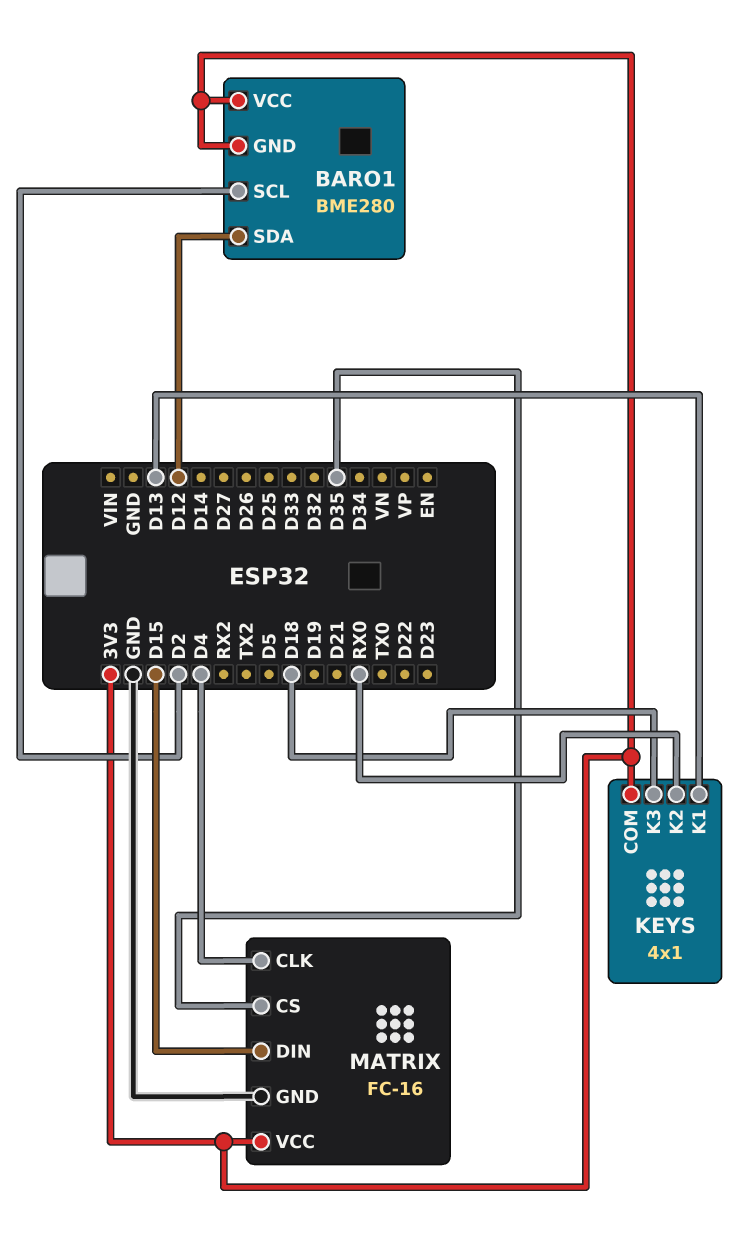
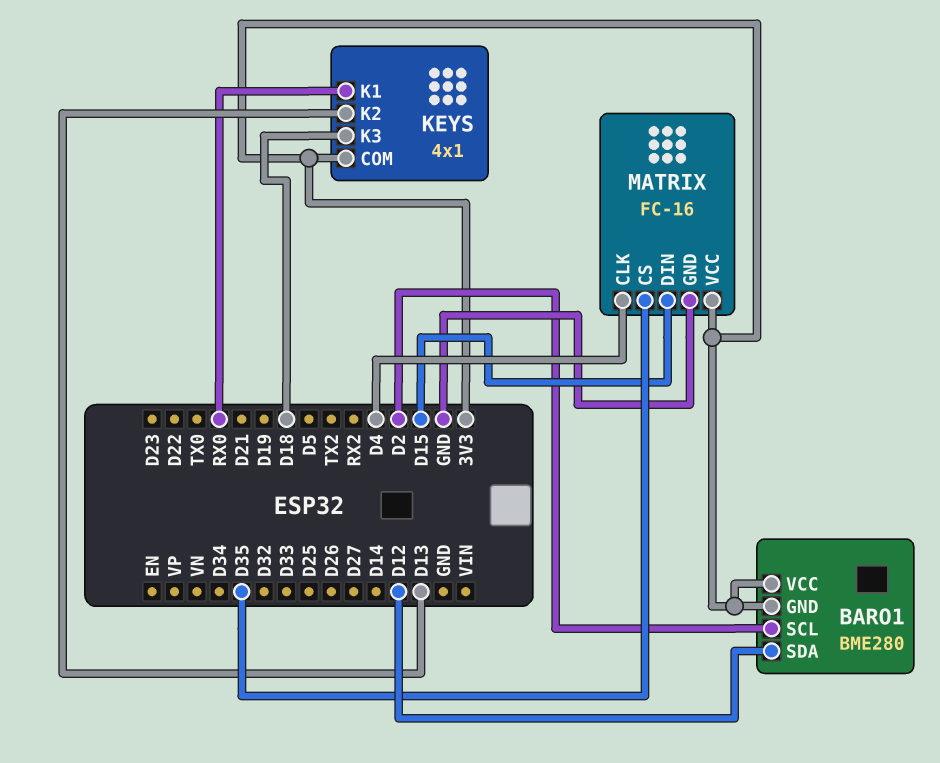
KEYS pin K1: D13 -> RX0
KEYS pin K2: RX0 -> D13

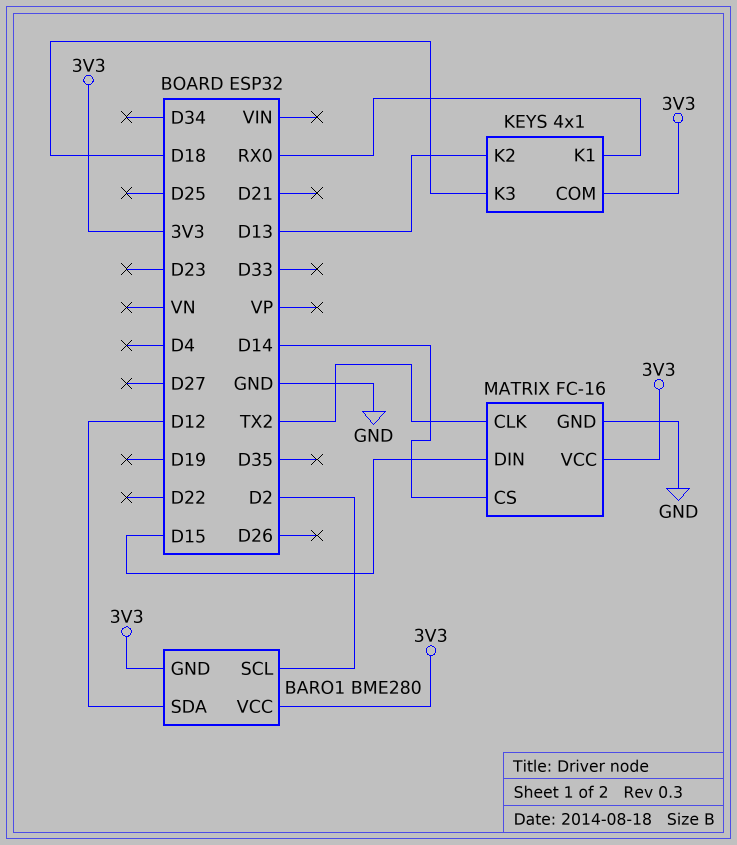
MATRIX pin CLK: D4 -> TX2
MATRIX pin CS: D35 -> D14

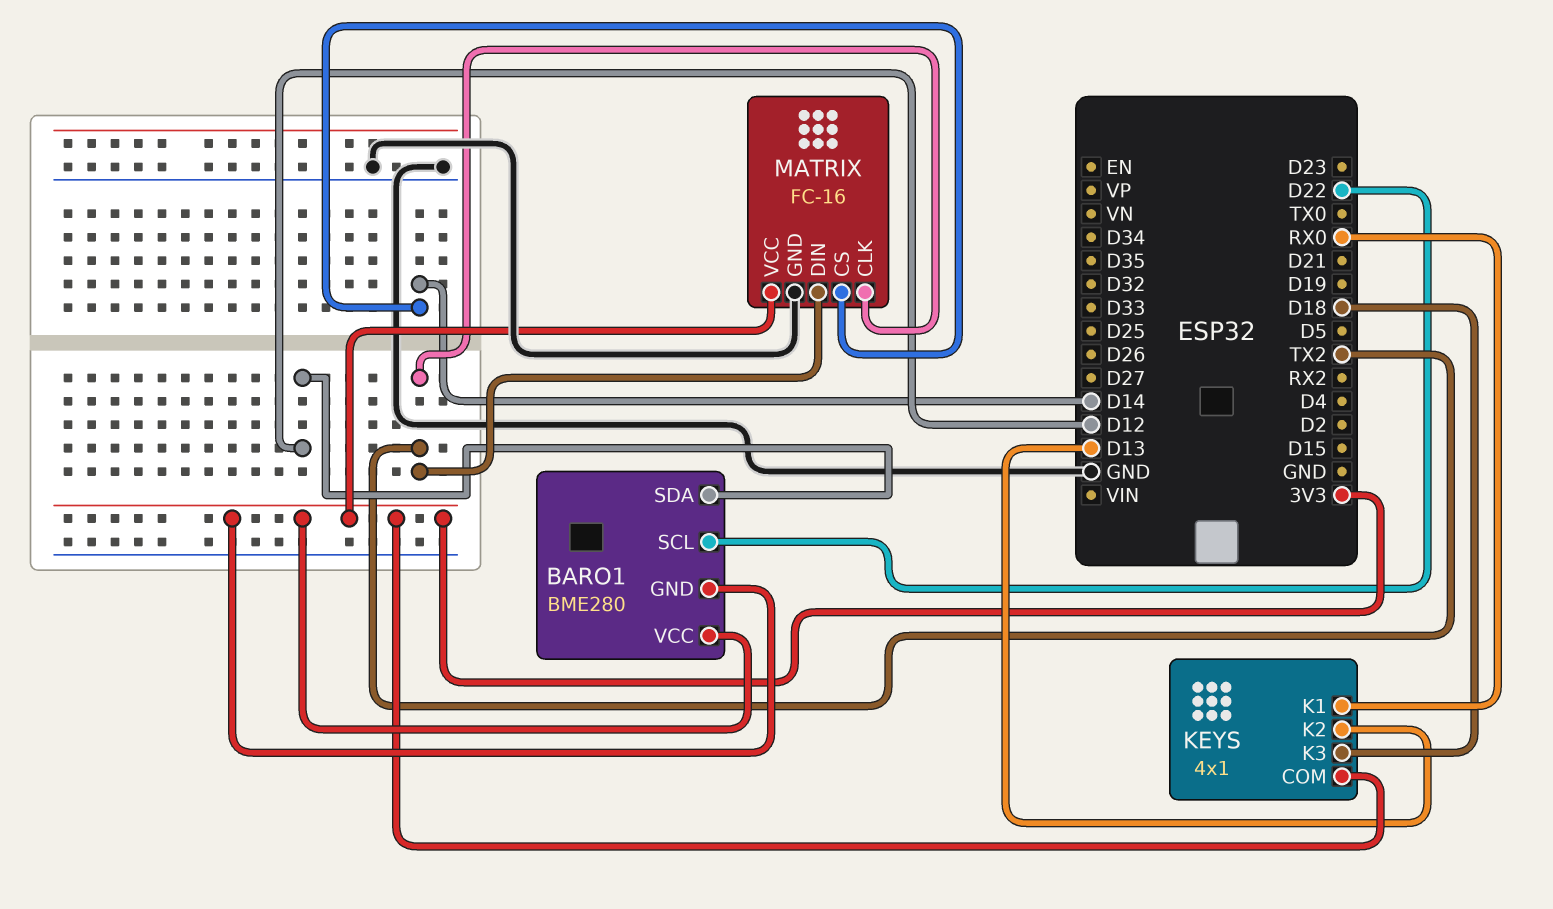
BARO1 pin SCL: D2 -> D22
MATRIX pin DIN: D15 -> TX2

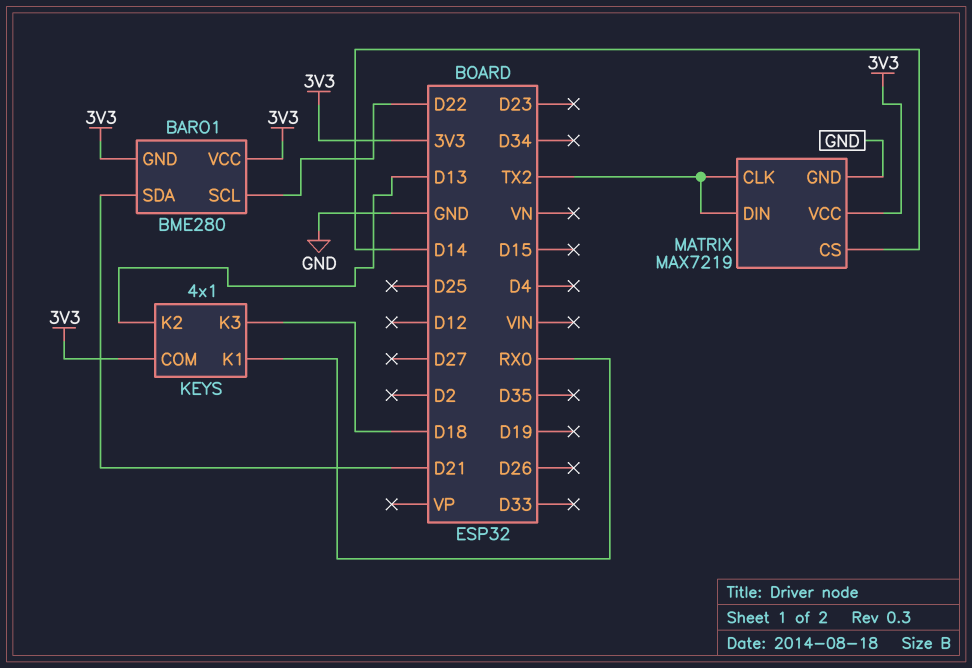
BARO1 pin SDA: D12 -> D21
MATRIX: FC-16 -> MAX7219

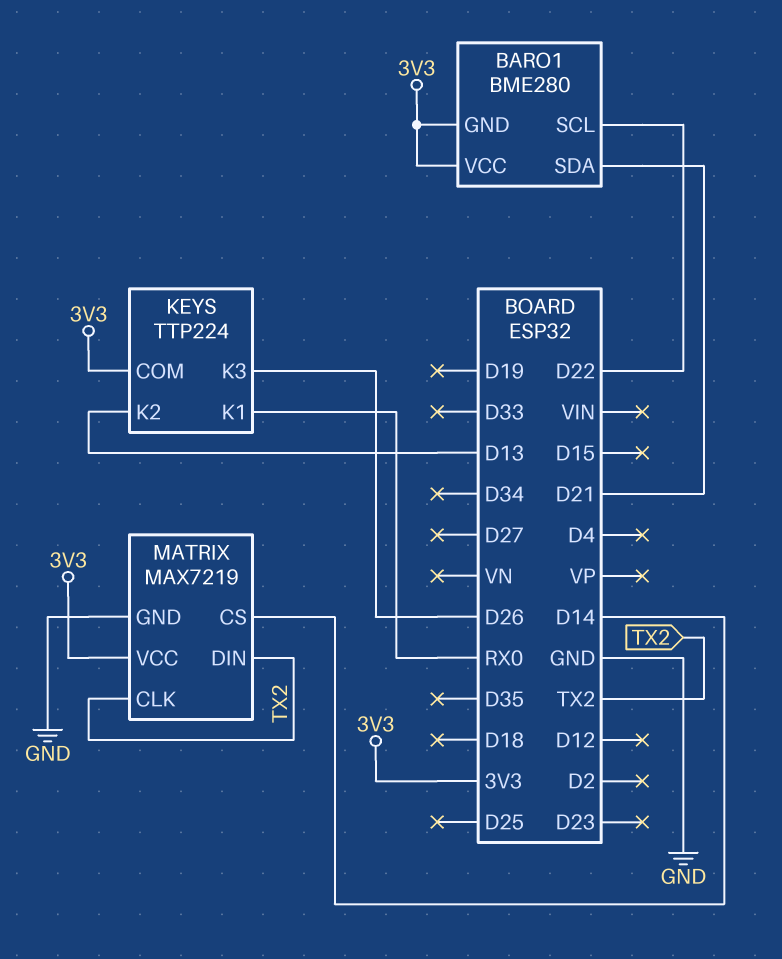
KEYS: 4x1 -> TTP224
KEYS pin K3: D18 -> D26

